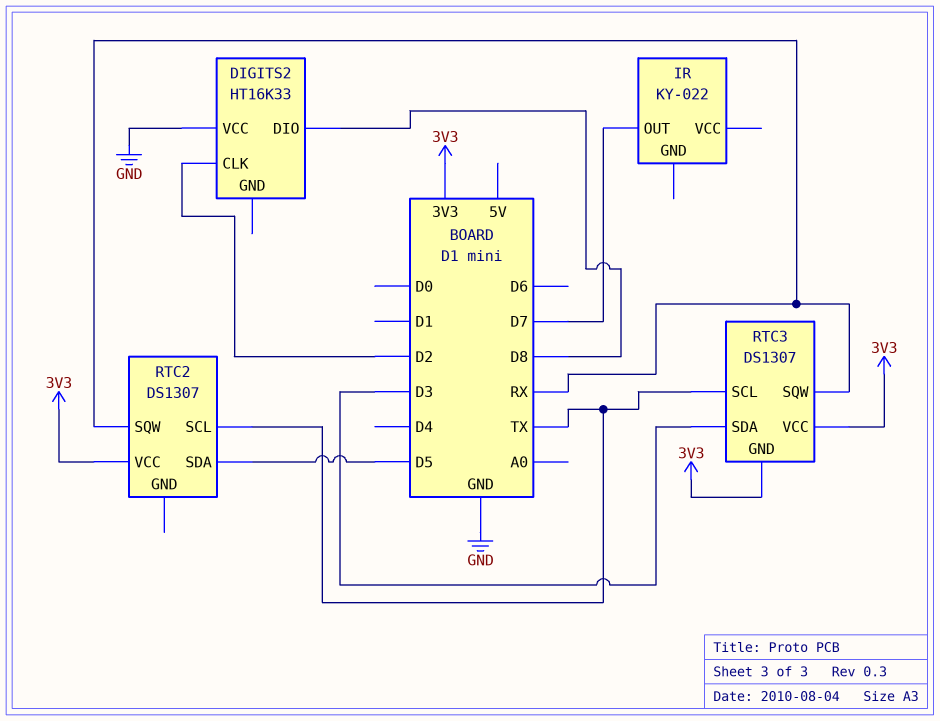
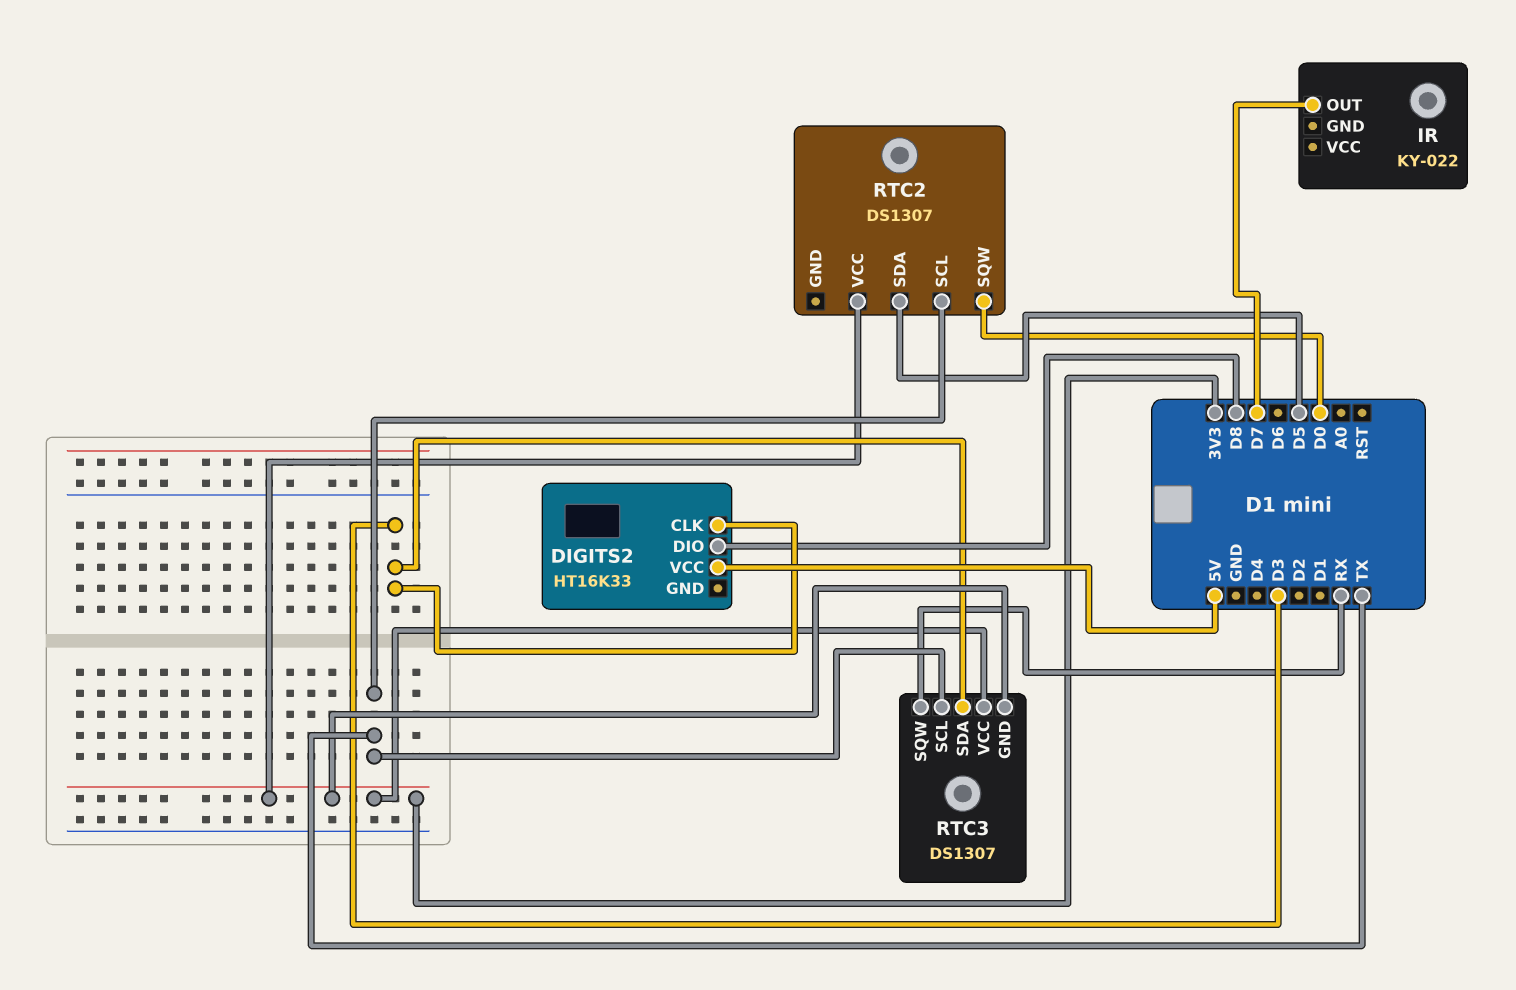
DIGITS2 pin CLK: D2 -> D3
DIGITS2 pin VCC: GND -> 5V
RTC2 pin SQW: RX -> D0

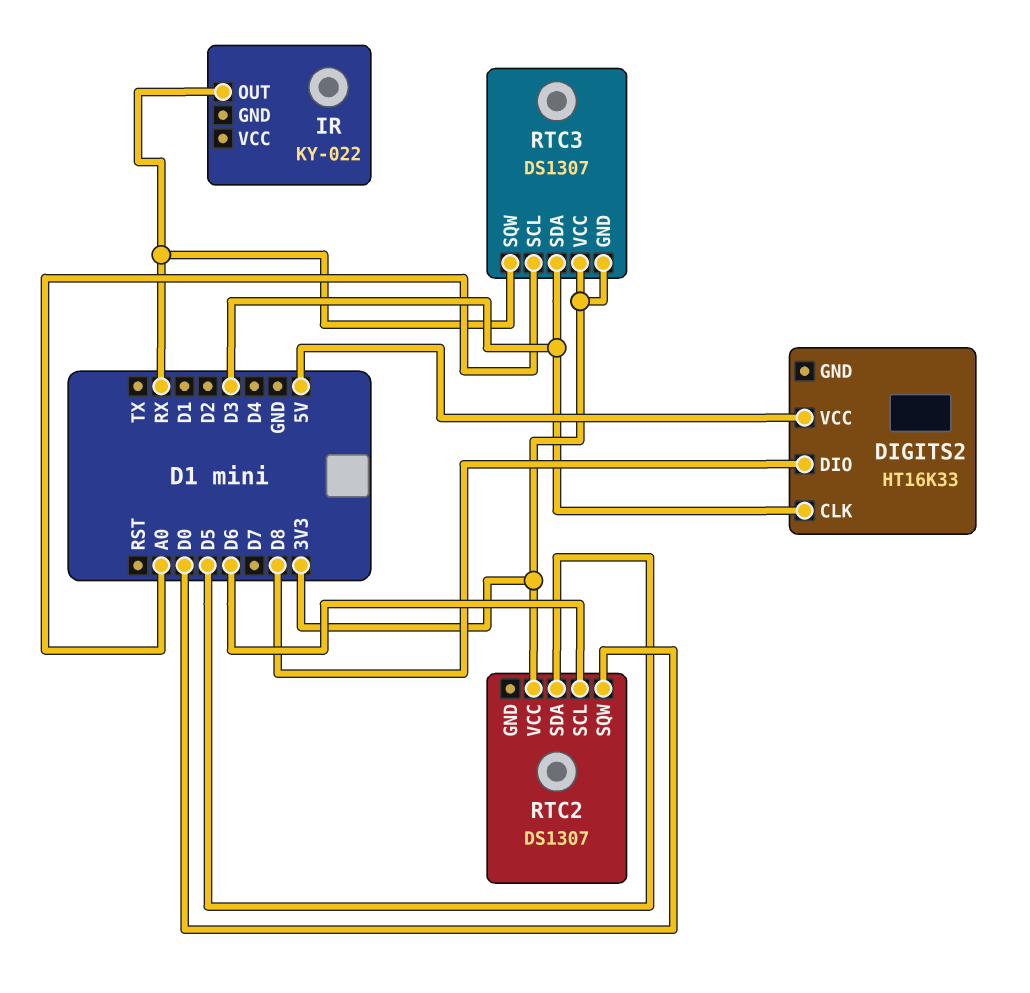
IR pin OUT: D7 -> RX
RTC2 pin SCL: TX -> D6
RTC3 pin SCL: TX -> A0

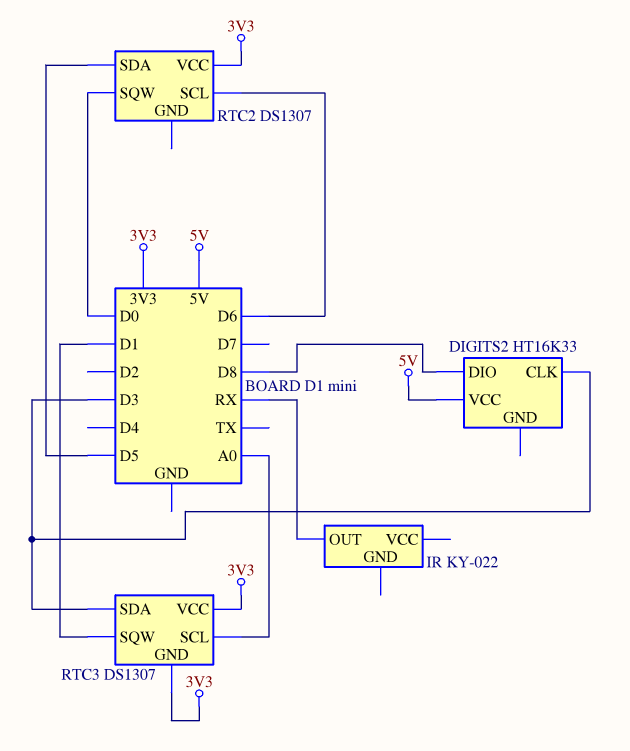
RTC3 pin SQW: RX -> D1

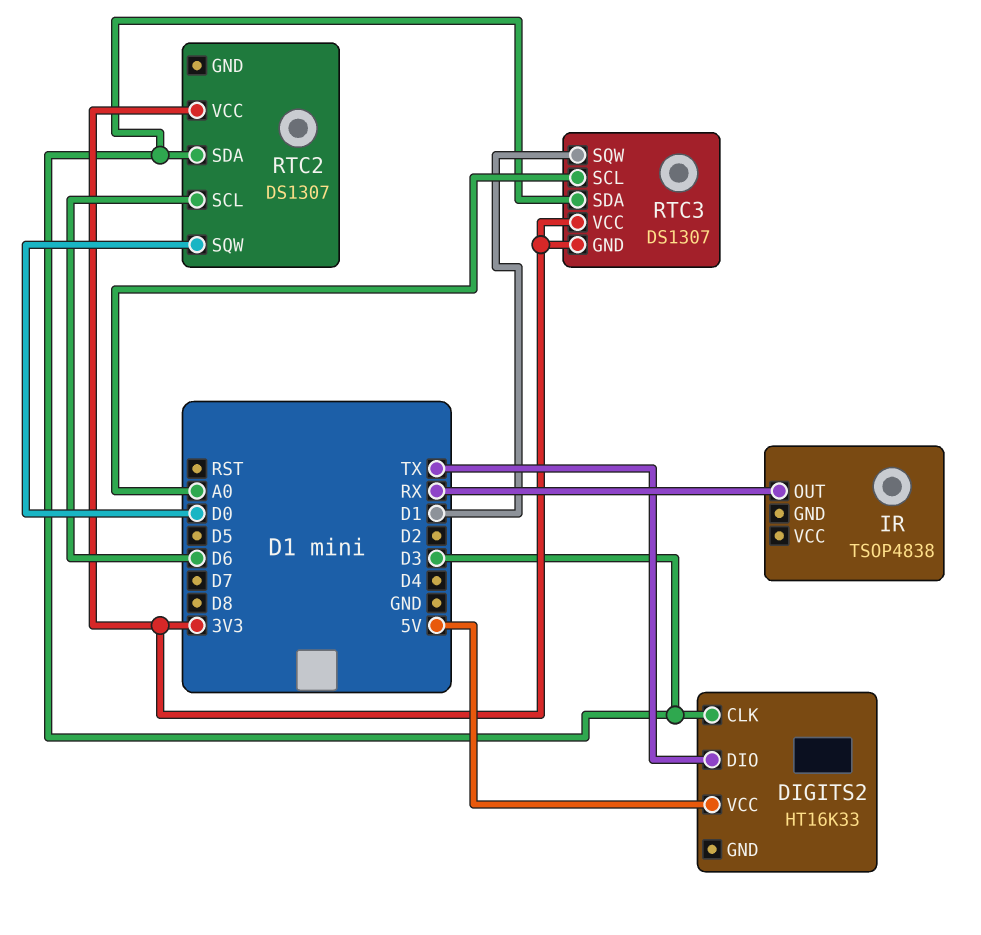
DIGITS2 pin DIO: D8 -> TX
IR: KY-022 -> TSOP4838
RTC2 pin SDA: D5 -> D3

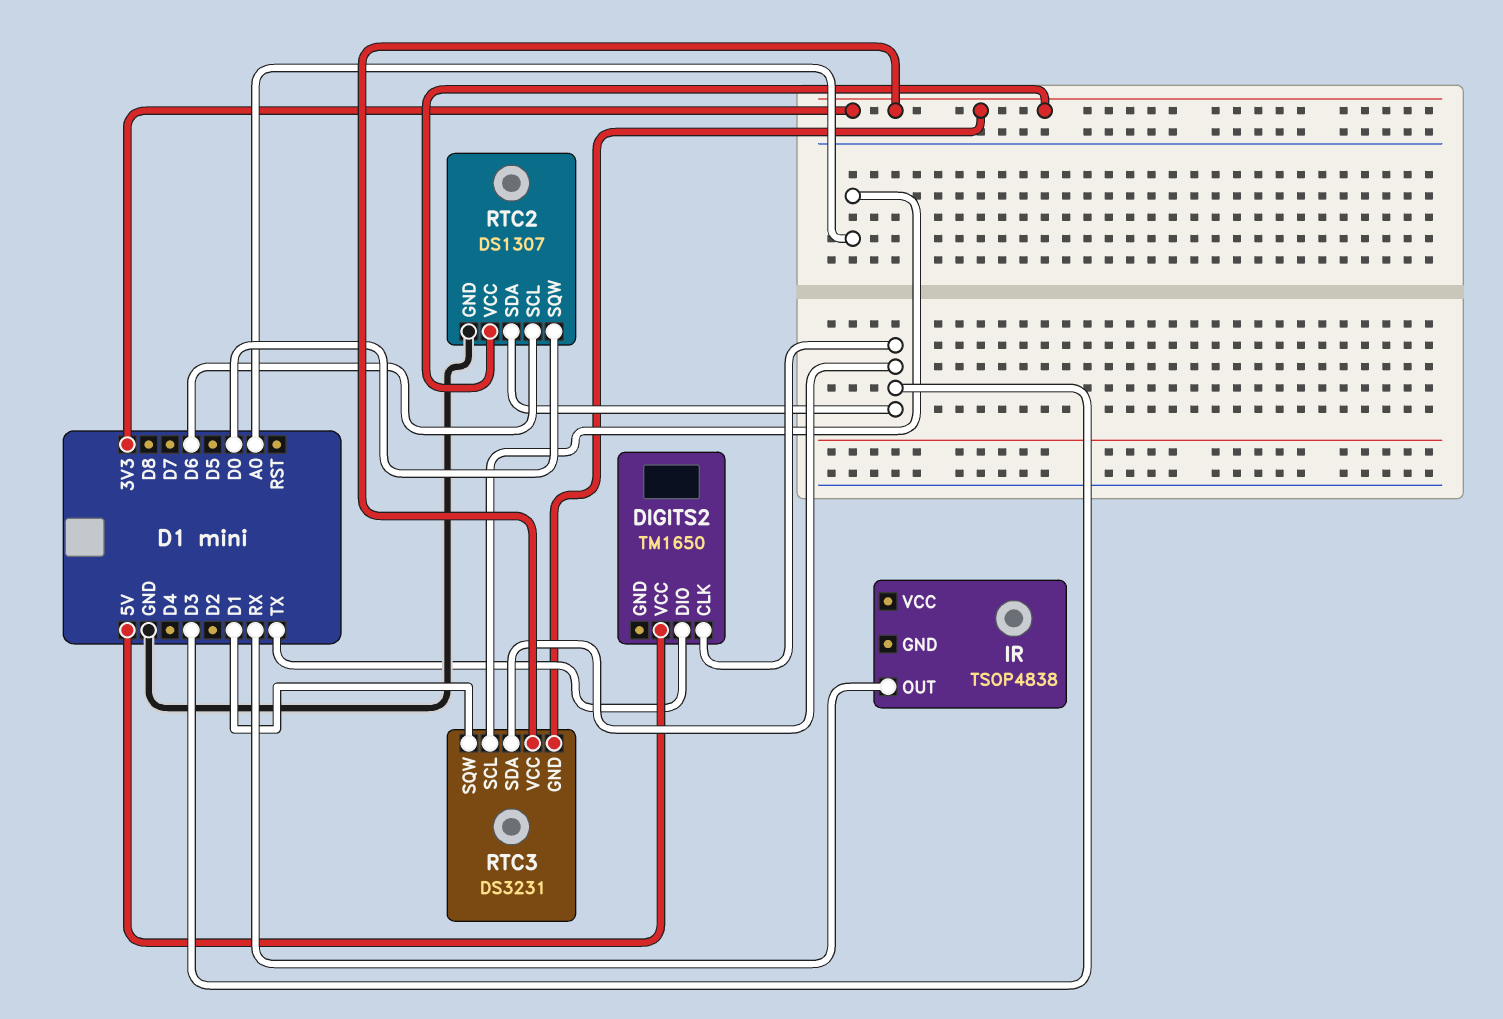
DIGITS2: HT16K33 -> TM1650
RTC2 pin GND: none -> GND
RTC3: DS1307 -> DS3231

